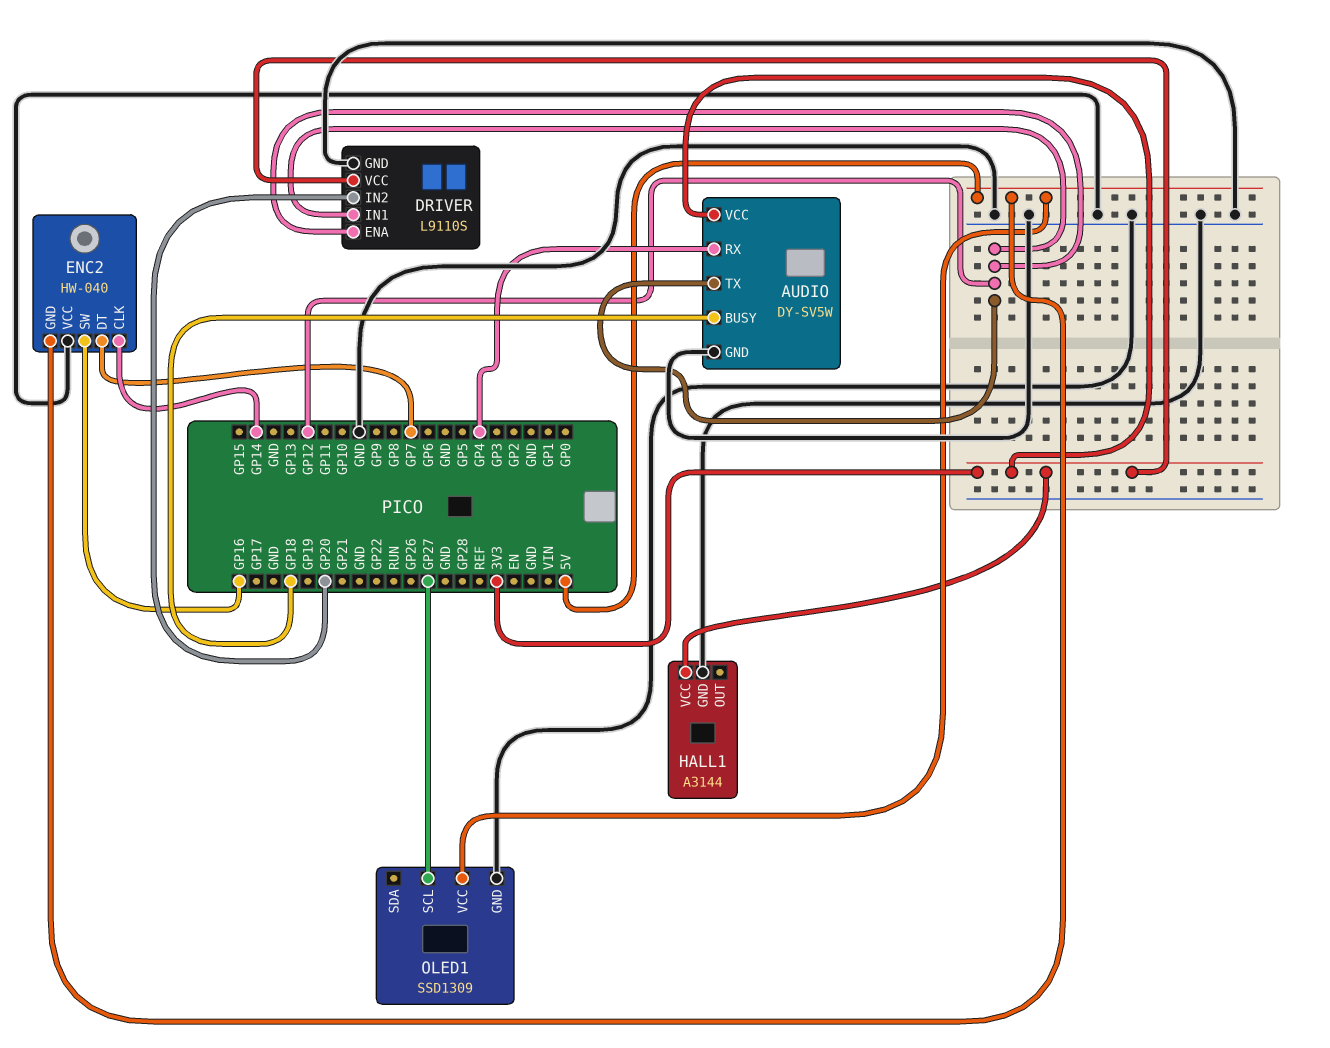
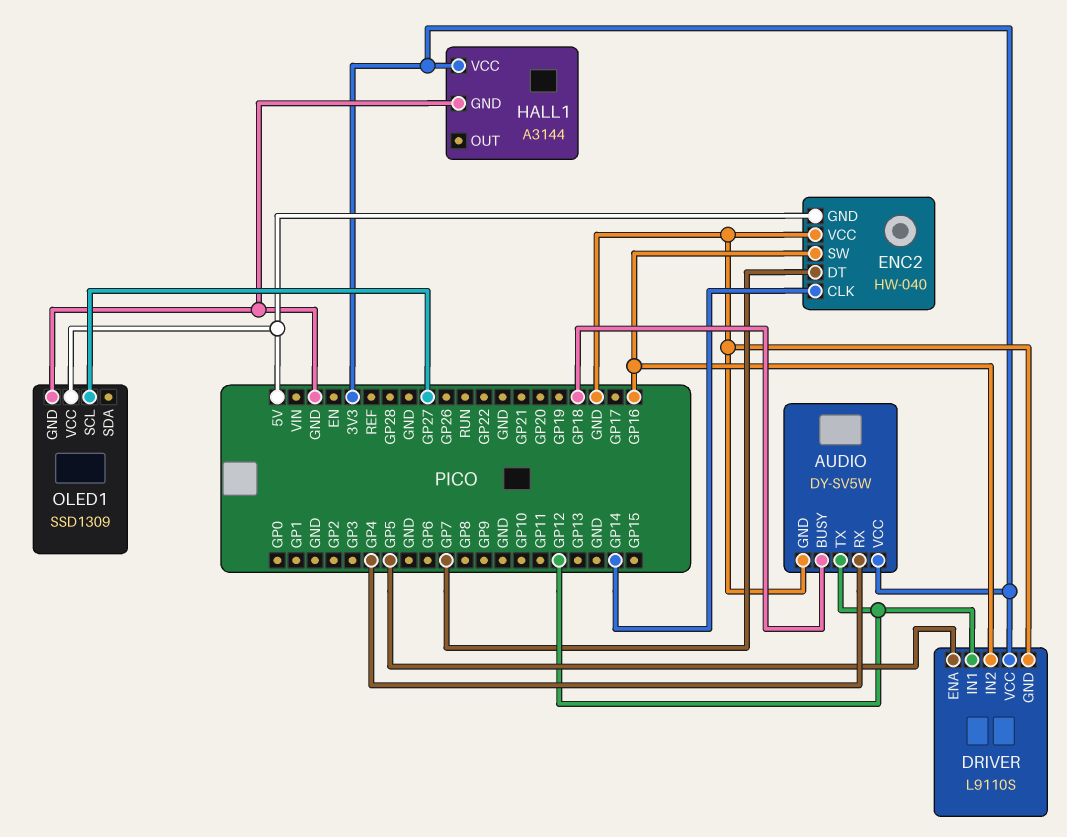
DRIVER pin ENA: GP12 -> GP5
DRIVER pin IN2: GP20 -> GP16

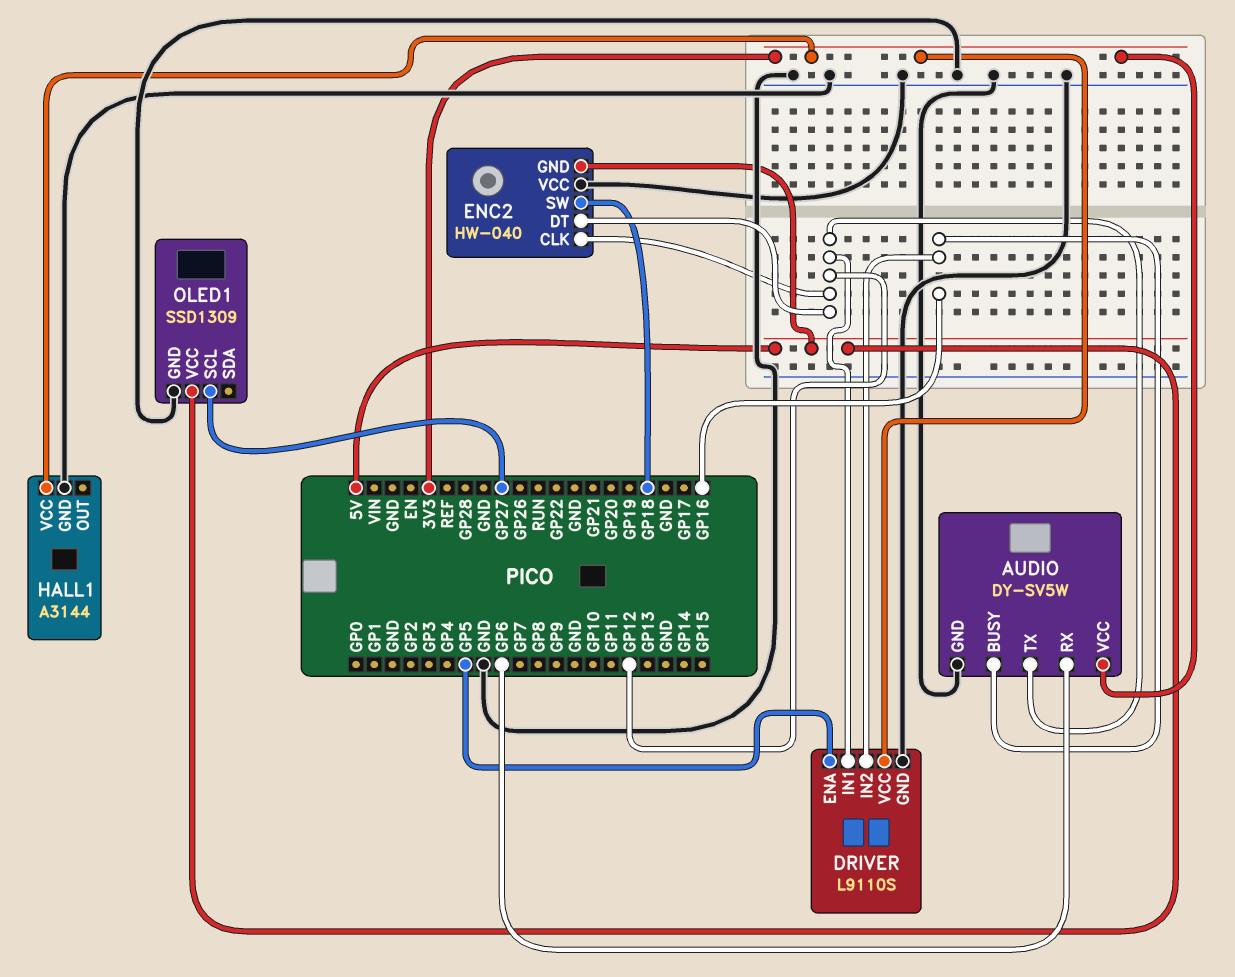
AUDIO pin BUSY: GP18 -> GP16
AUDIO pin RX: GP4 -> GP6
ENC2 pin CLK: GP14 -> GP12
ENC2 pin DT: GP7 -> GP12
ENC2 pin SW: GP16 -> GP18

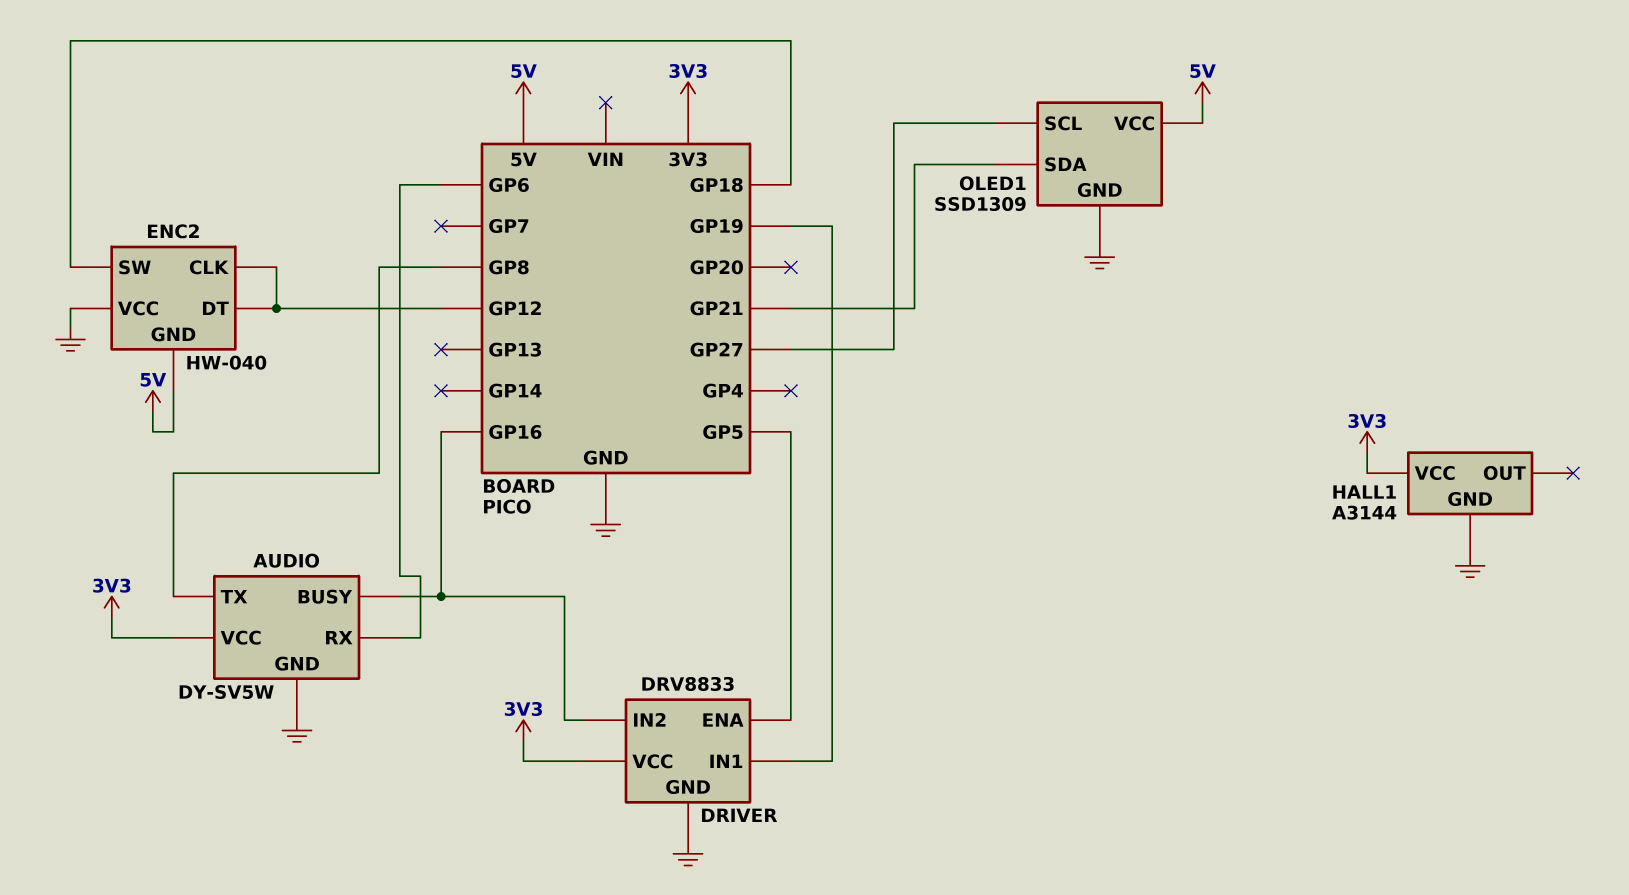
AUDIO pin TX: GP12 -> GP8
DRIVER: L9110S -> DRV8833
DRIVER pin IN1: GP12 -> GP19
OLED1 pin SDA: none -> GP21

